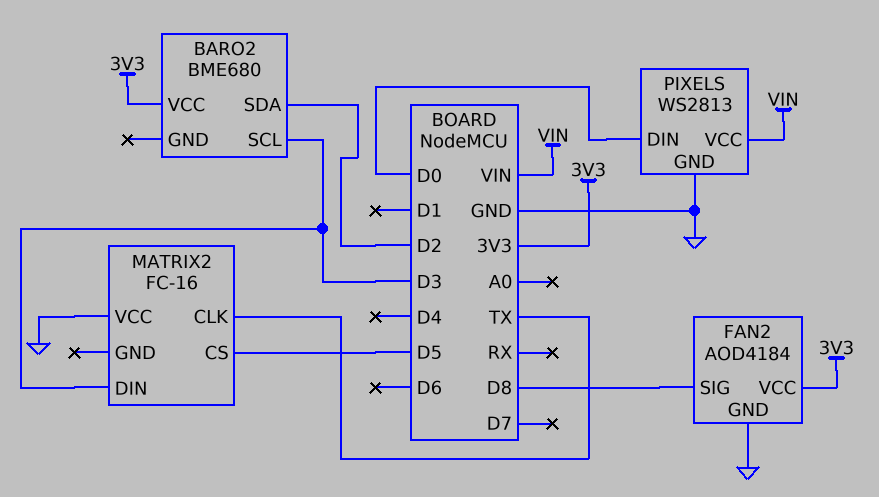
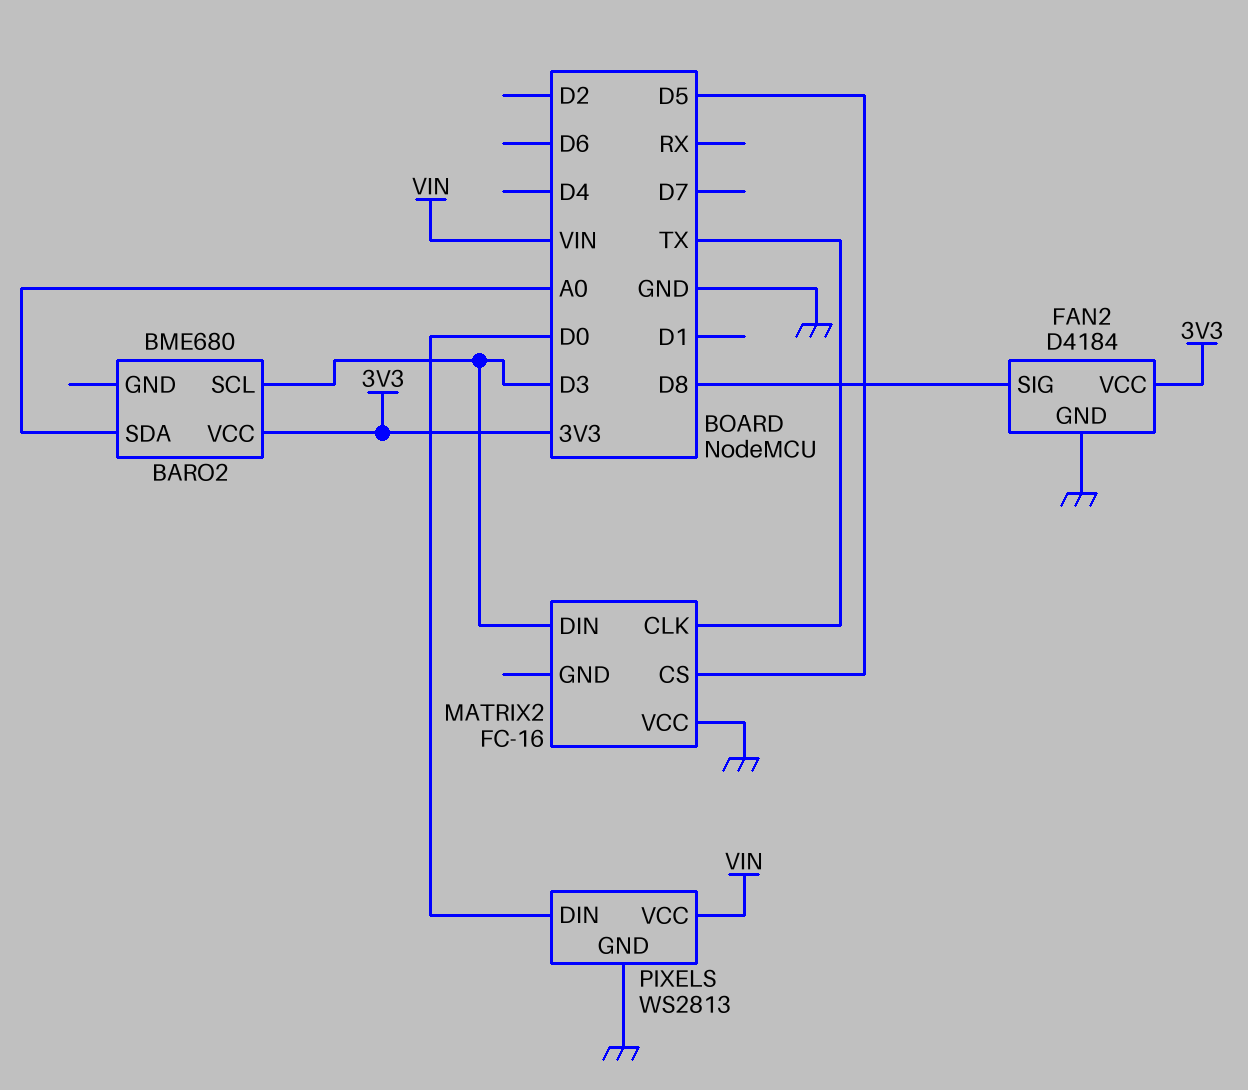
BARO2 pin SDA: D2 -> A0
FAN2: AOD4184 -> D4184

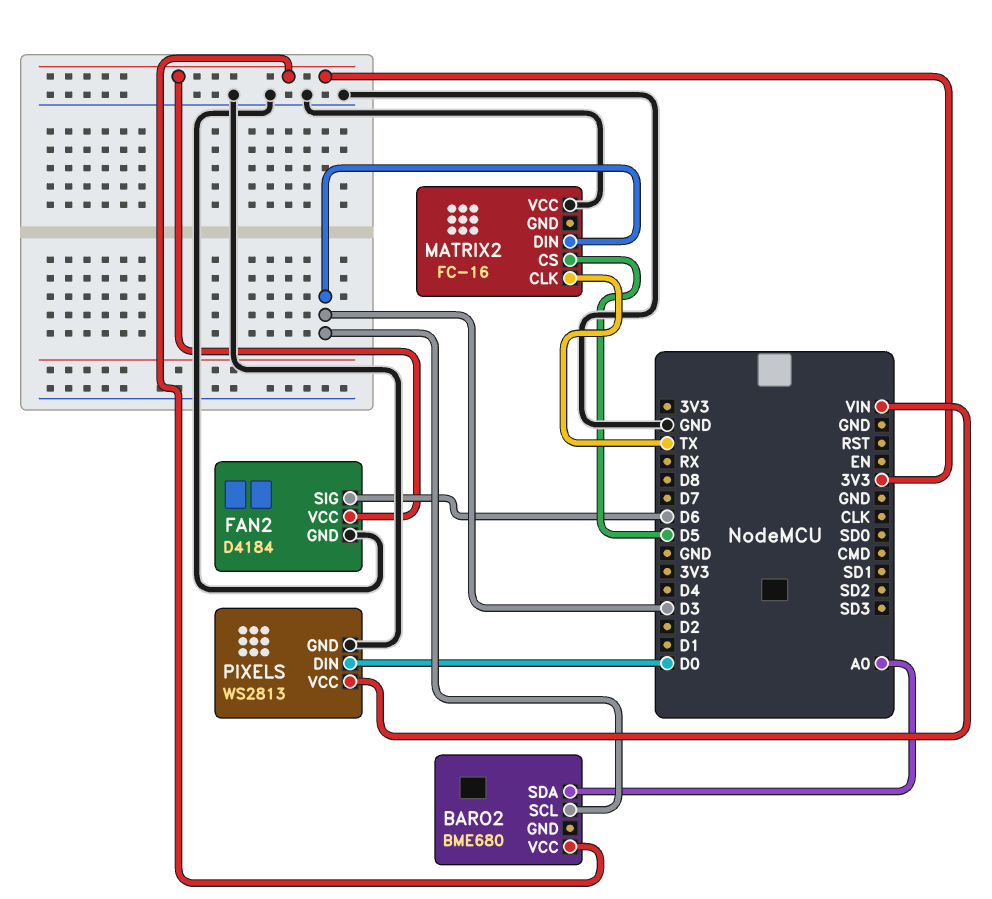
FAN2 pin SIG: D8 -> D6

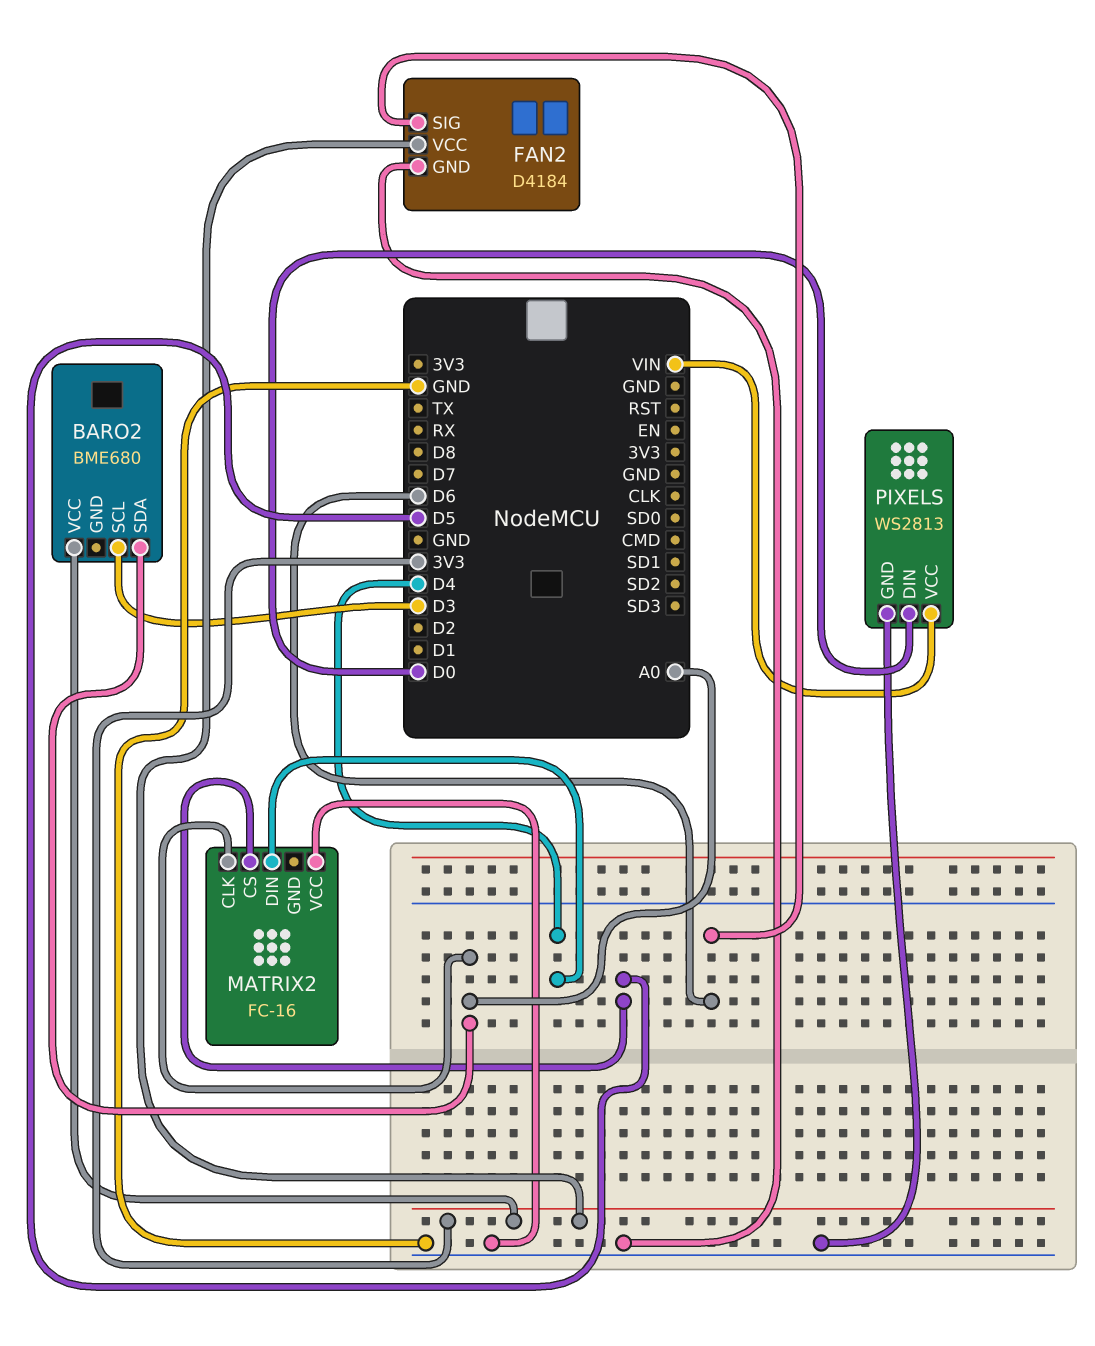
MATRIX2 pin CLK: TX -> A0
MATRIX2 pin DIN: D3 -> D4

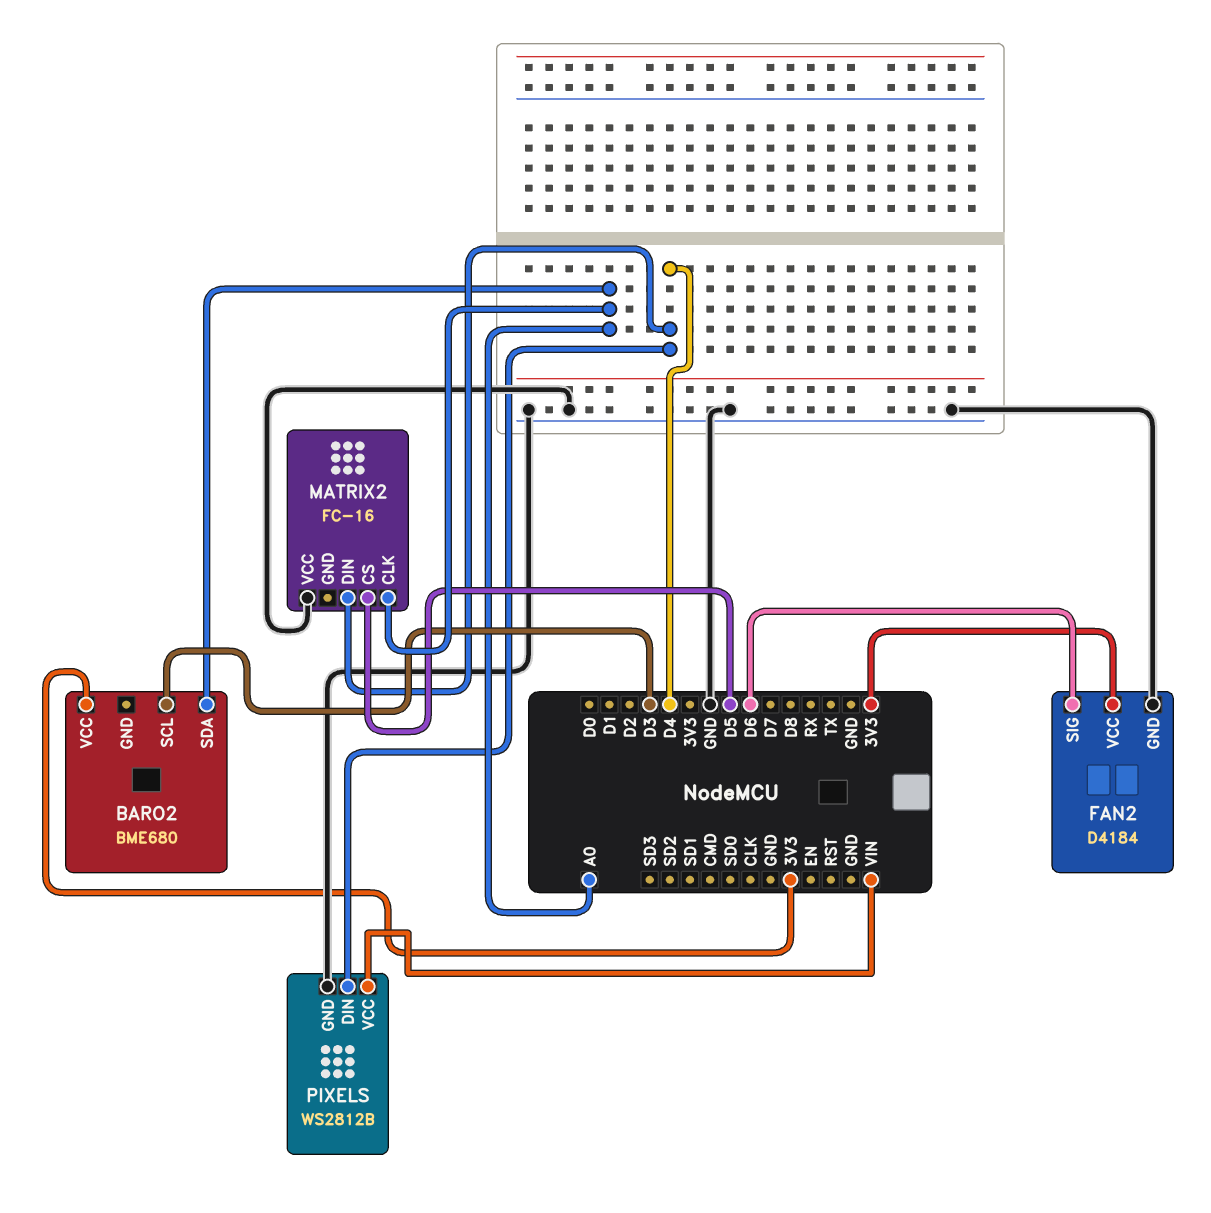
PIXELS: WS2813 -> WS2812B
PIXELS pin DIN: D0 -> D4

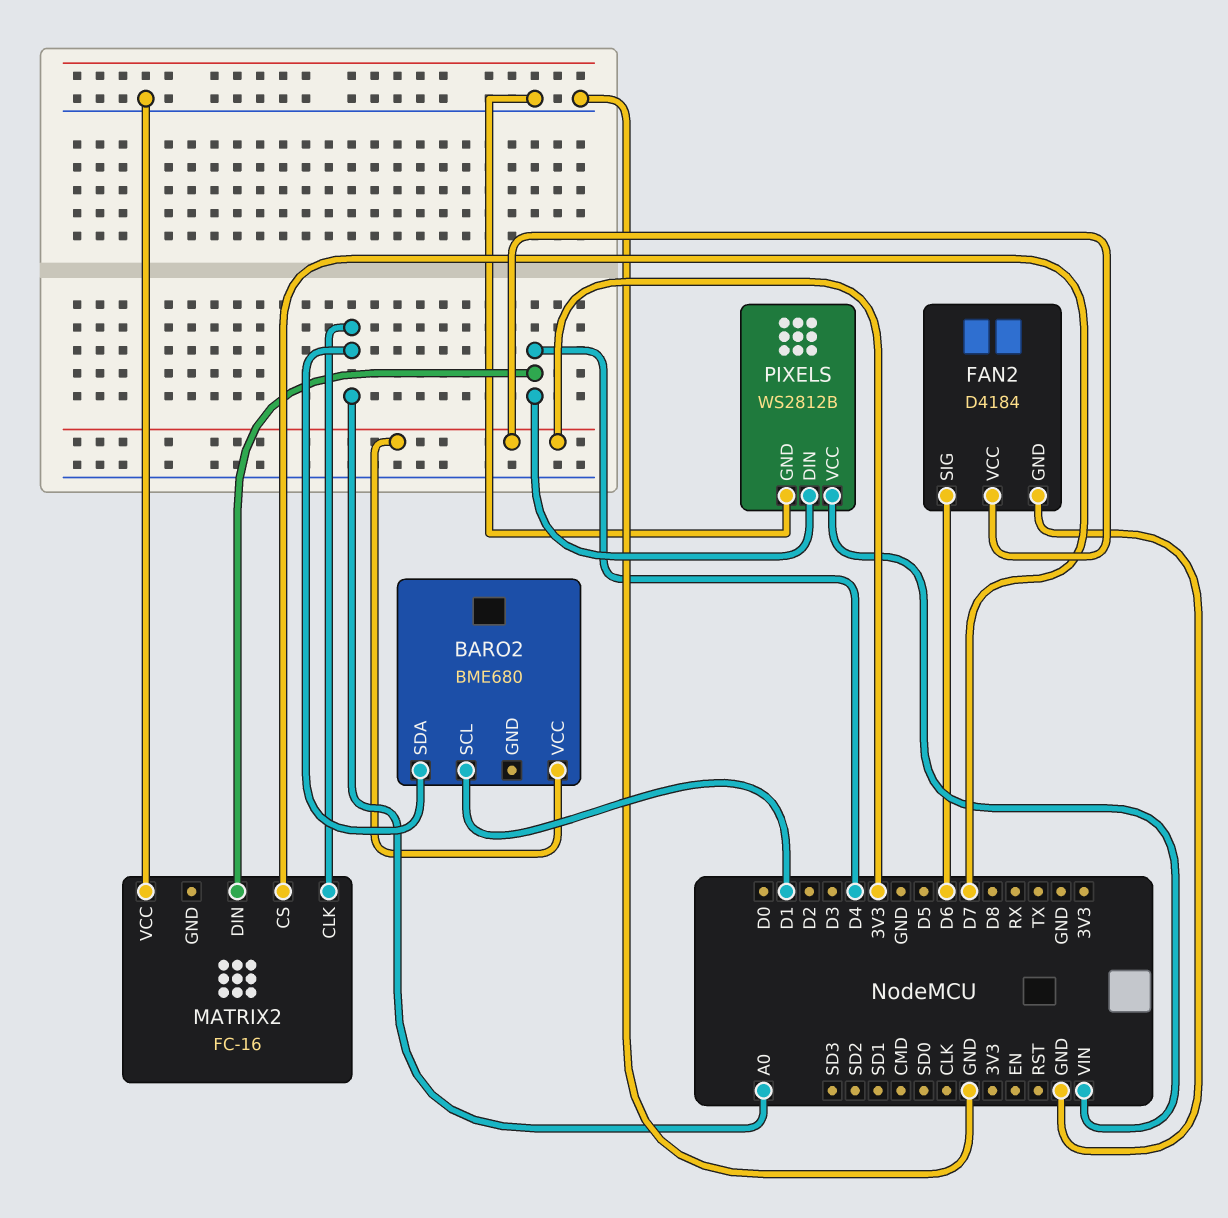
BARO2 pin SCL: D3 -> D1
MATRIX2 pin CS: D5 -> D7

